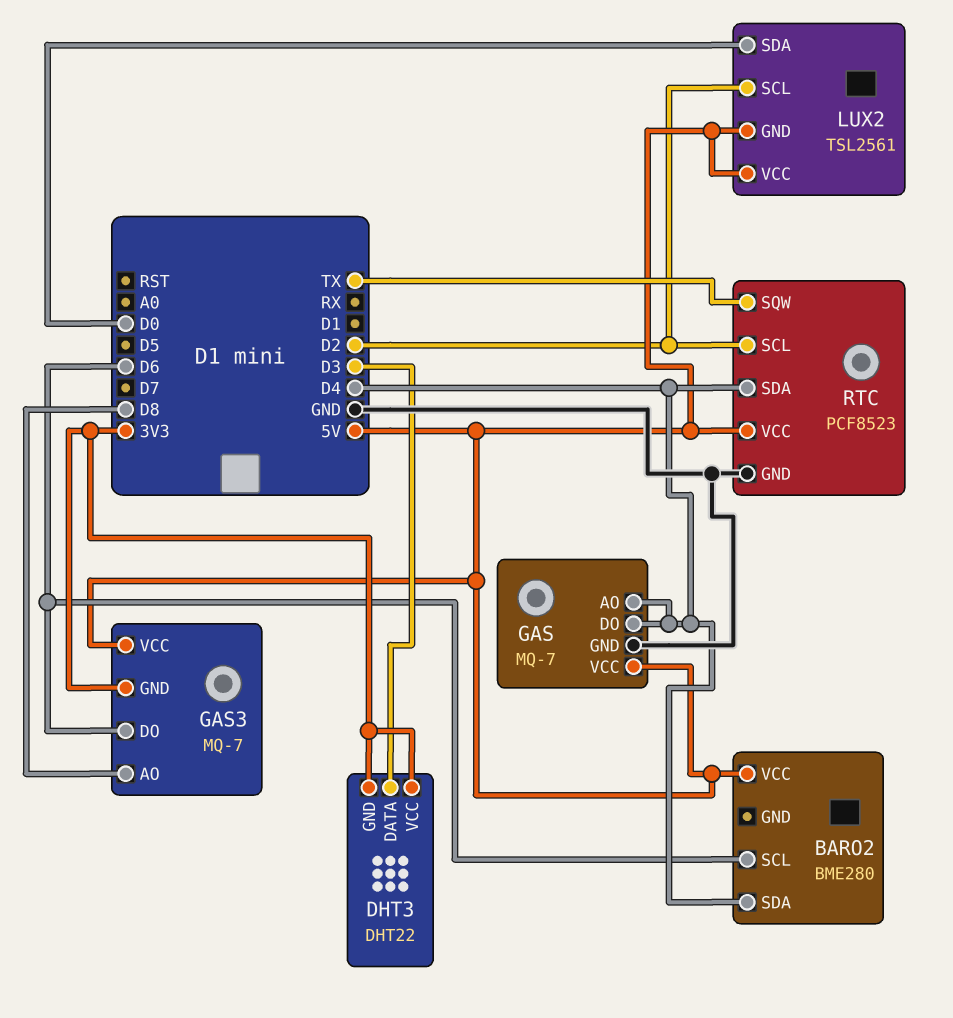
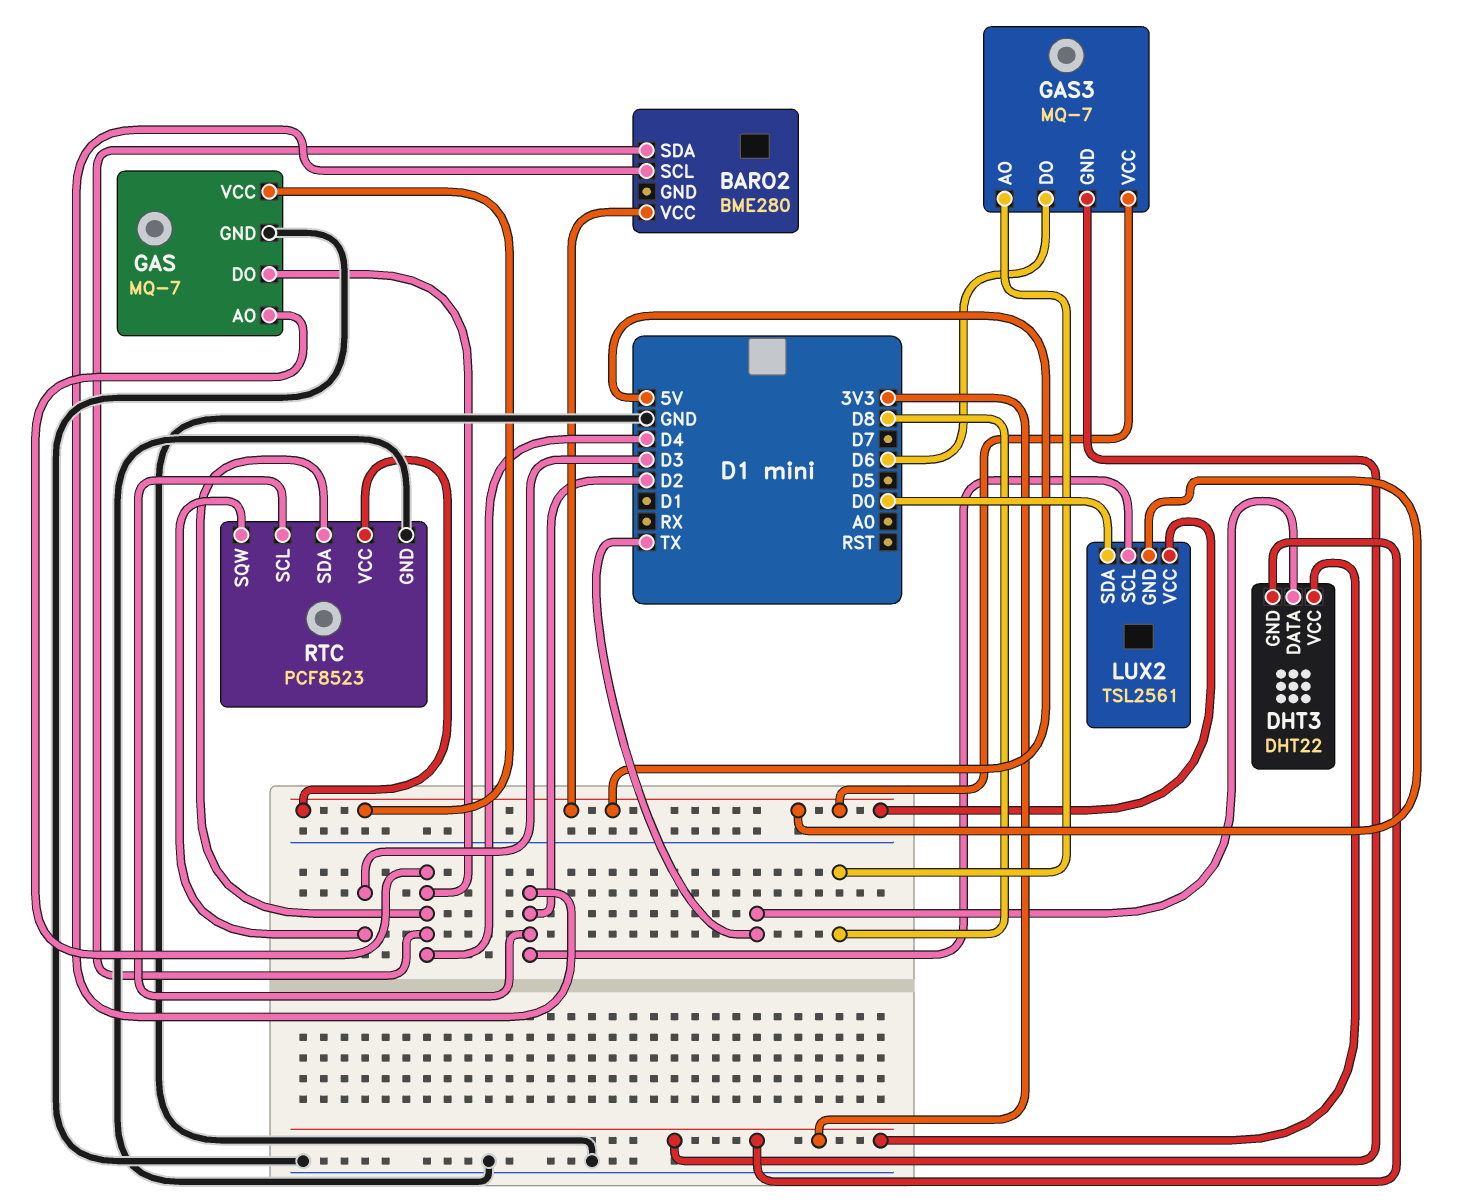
BARO2 pin SCL: D6 -> D2
DHT3 pin DATA: D3 -> TX
RTC pin SQW: TX -> D3

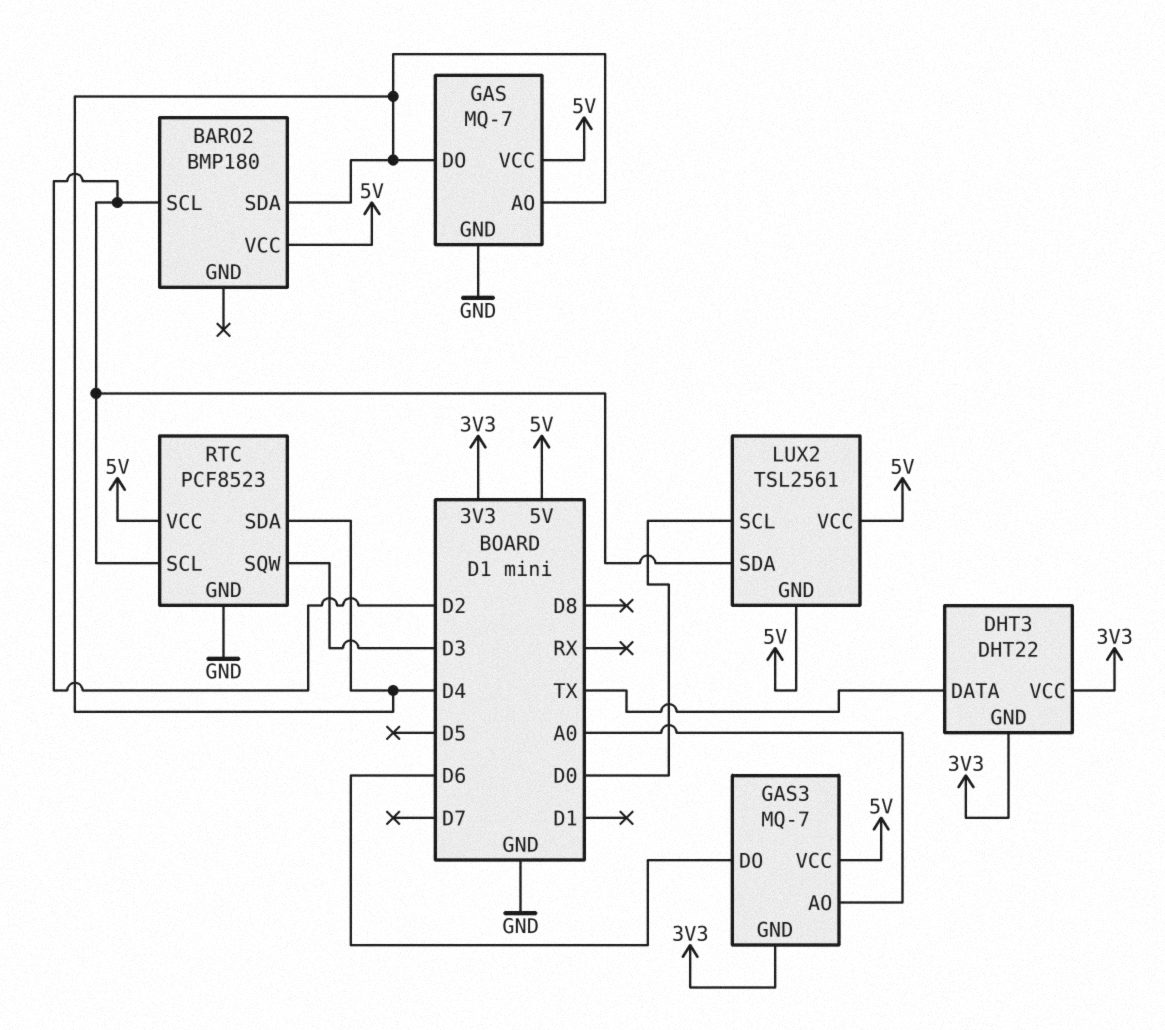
BARO2: BME280 -> BMP180
GAS3 pin AO: D8 -> A0
LUX2 pin SCL: D2 -> D0
LUX2 pin SDA: D0 -> D2

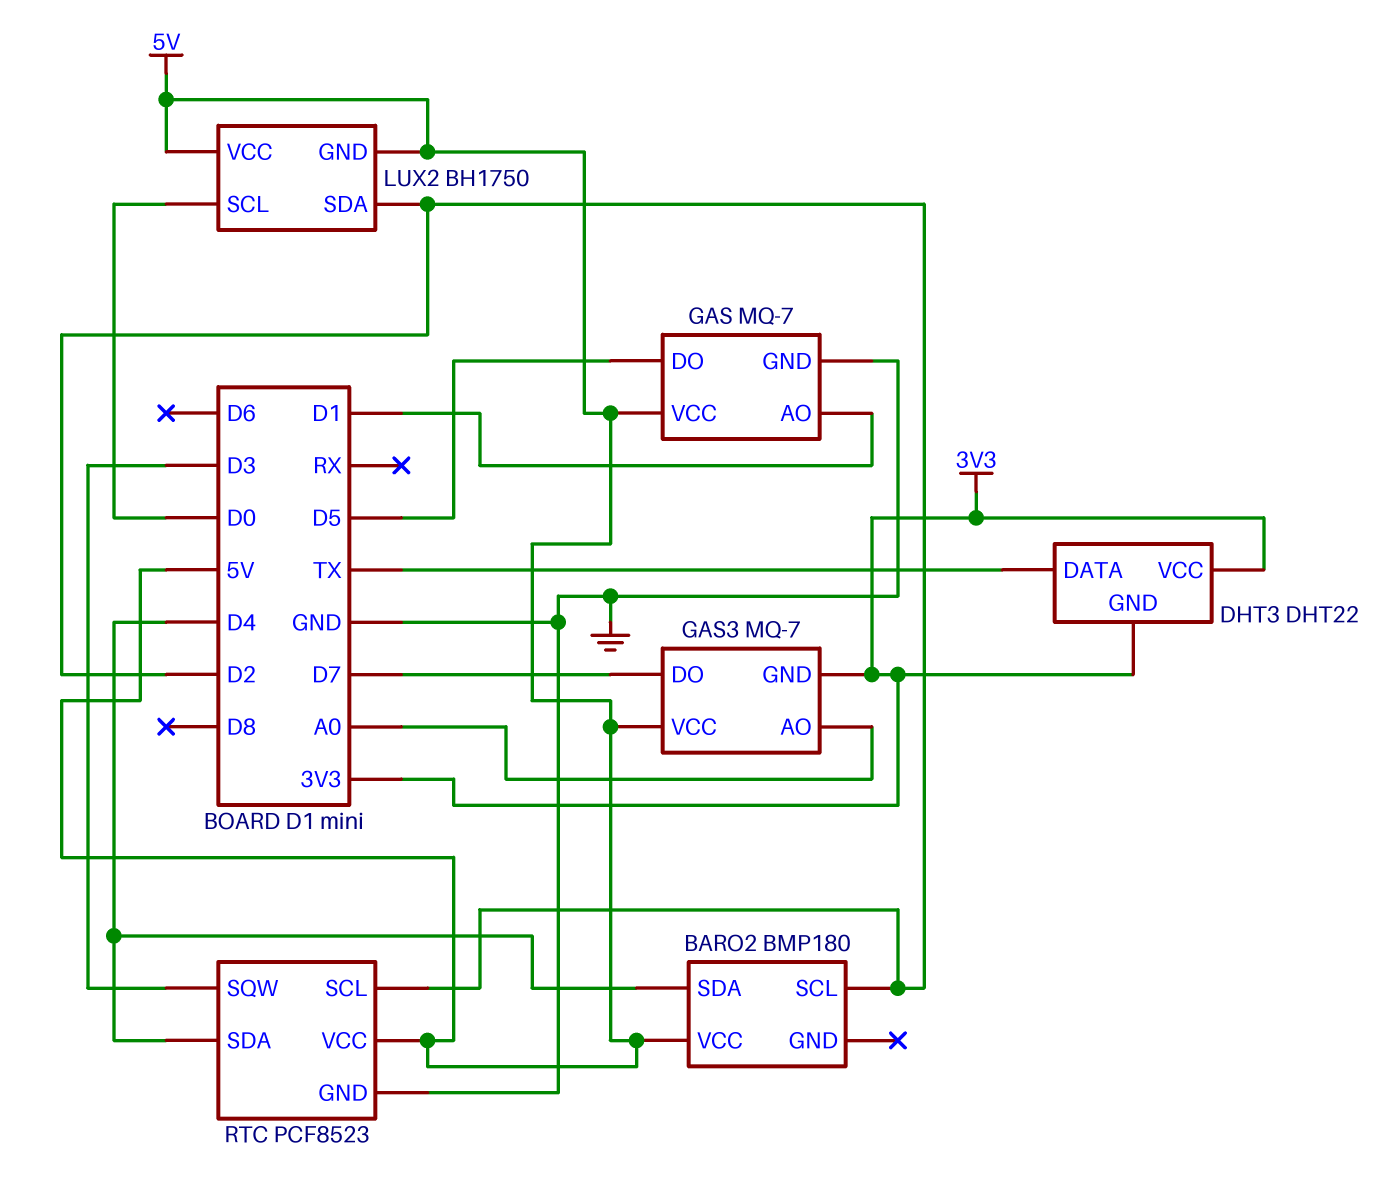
GAS pin AO: D4 -> D1
GAS pin DO: D4 -> D5
GAS3 pin DO: D6 -> D7
LUX2: TSL2561 -> BH1750

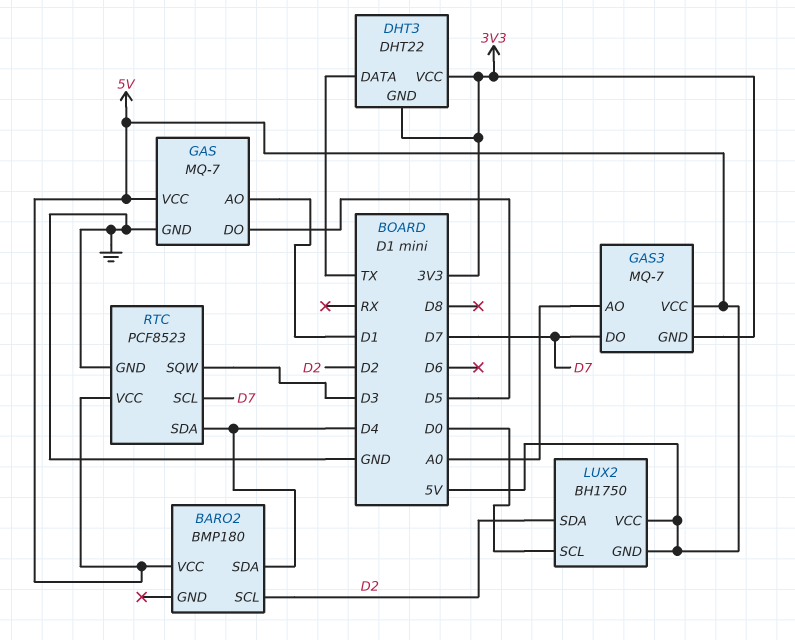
RTC pin SCL: D2 -> D7

